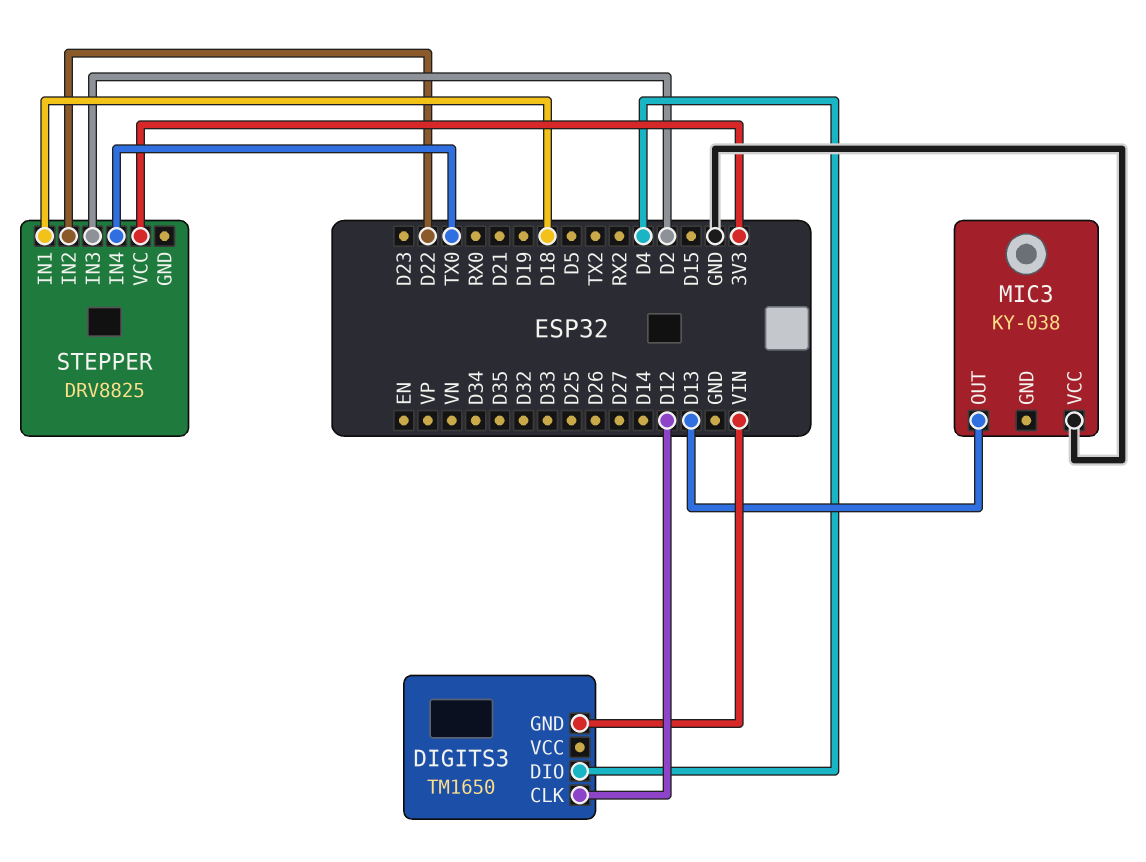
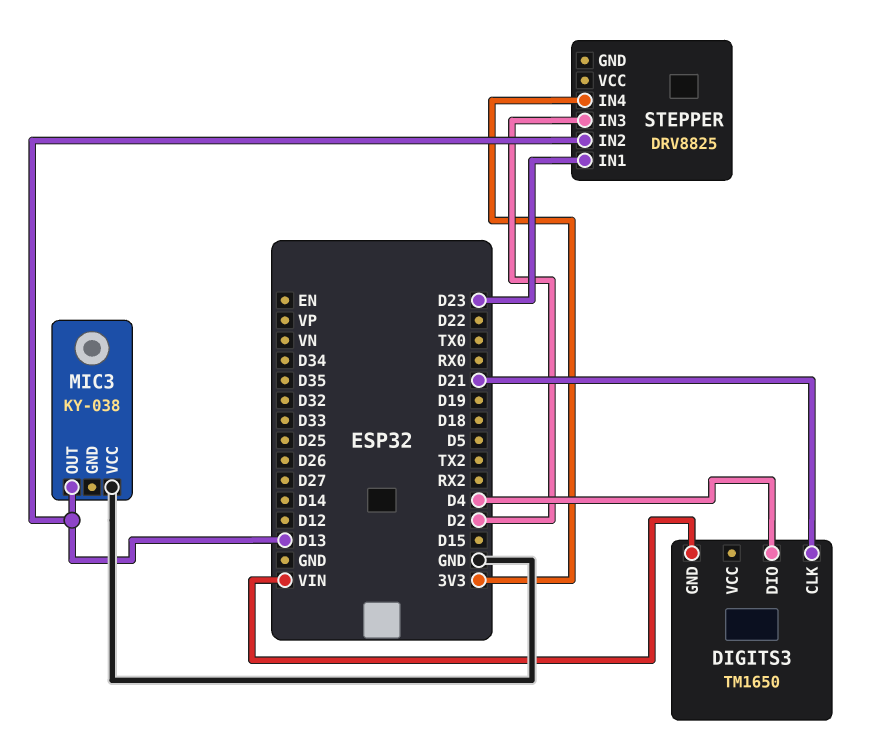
DIGITS3 pin CLK: D12 -> D21
STEPPER pin IN1: D18 -> D23
STEPPER pin IN2: D22 -> D13
STEPPER pin IN4: TX0 -> 3V3
STEPPER pin VCC: 3V3 -> none

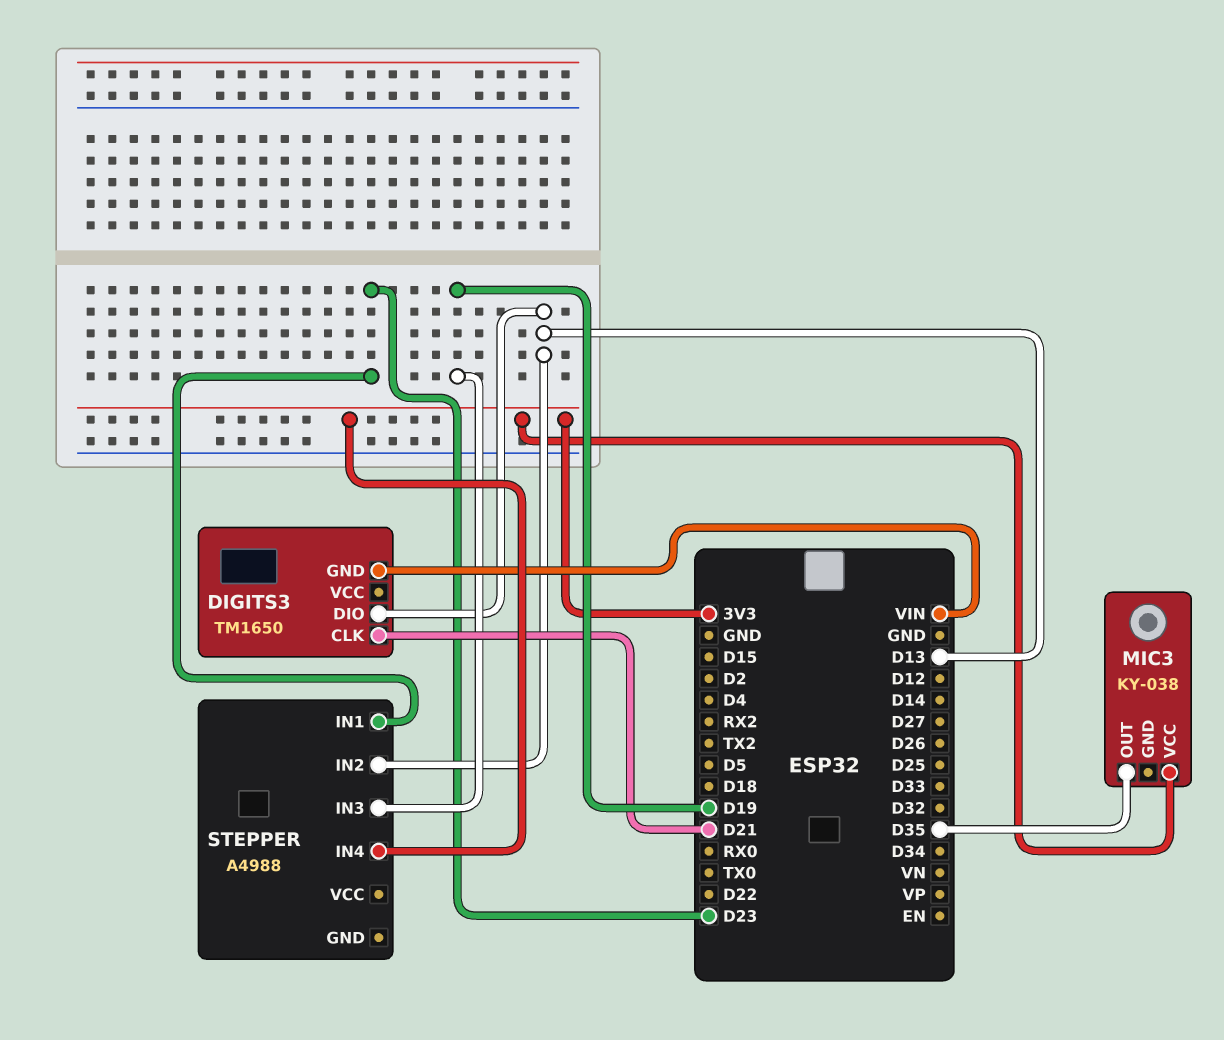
DIGITS3 pin DIO: D4 -> D13
MIC3 pin OUT: D13 -> D35
MIC3 pin VCC: GND -> 3V3
STEPPER: DRV8825 -> A4988
STEPPER pin IN3: D2 -> D19

